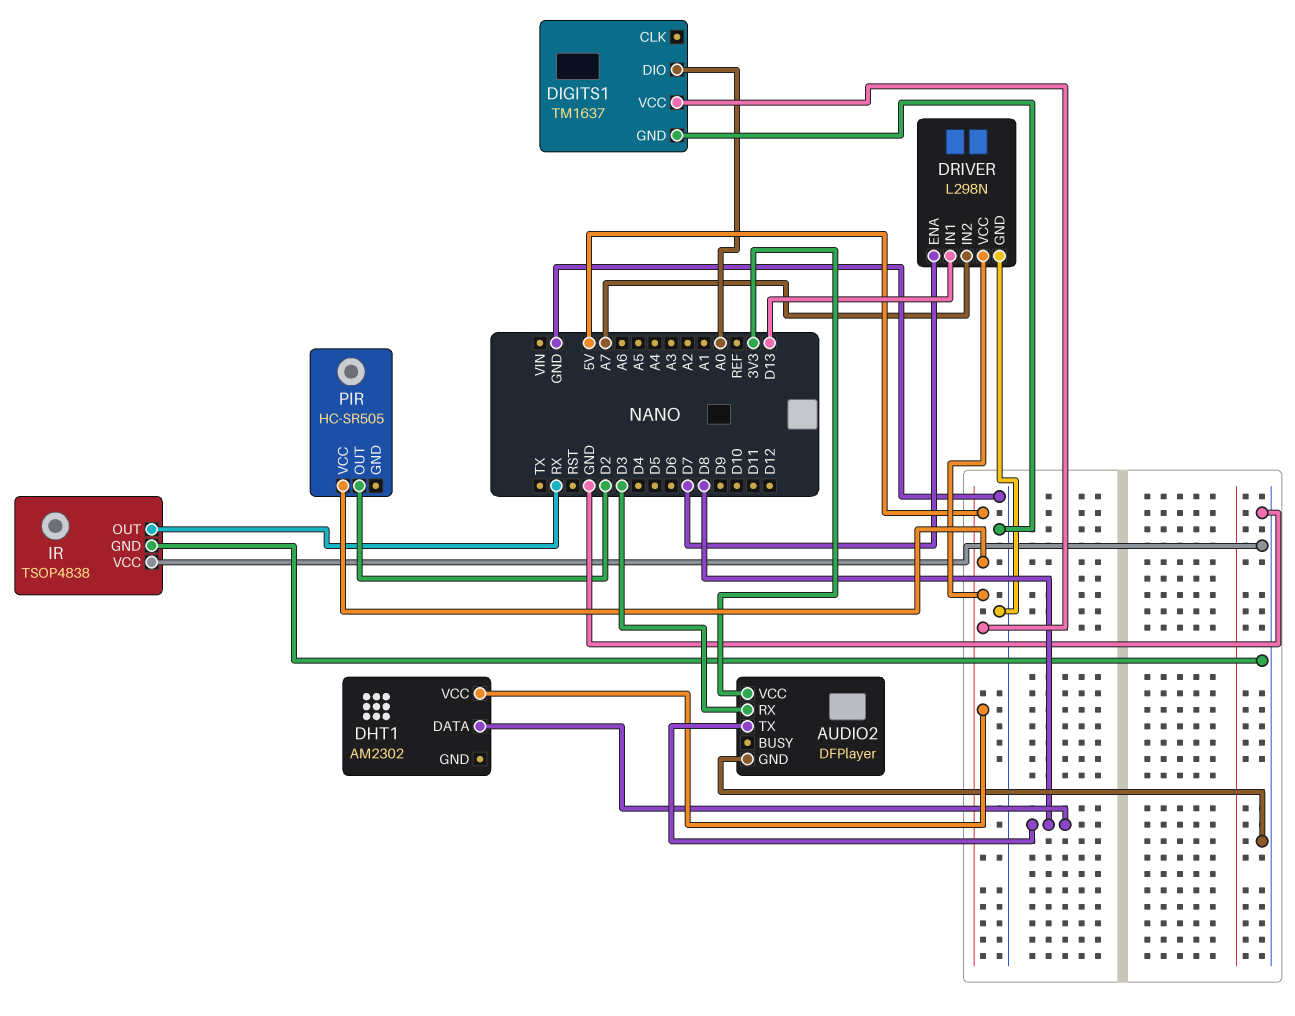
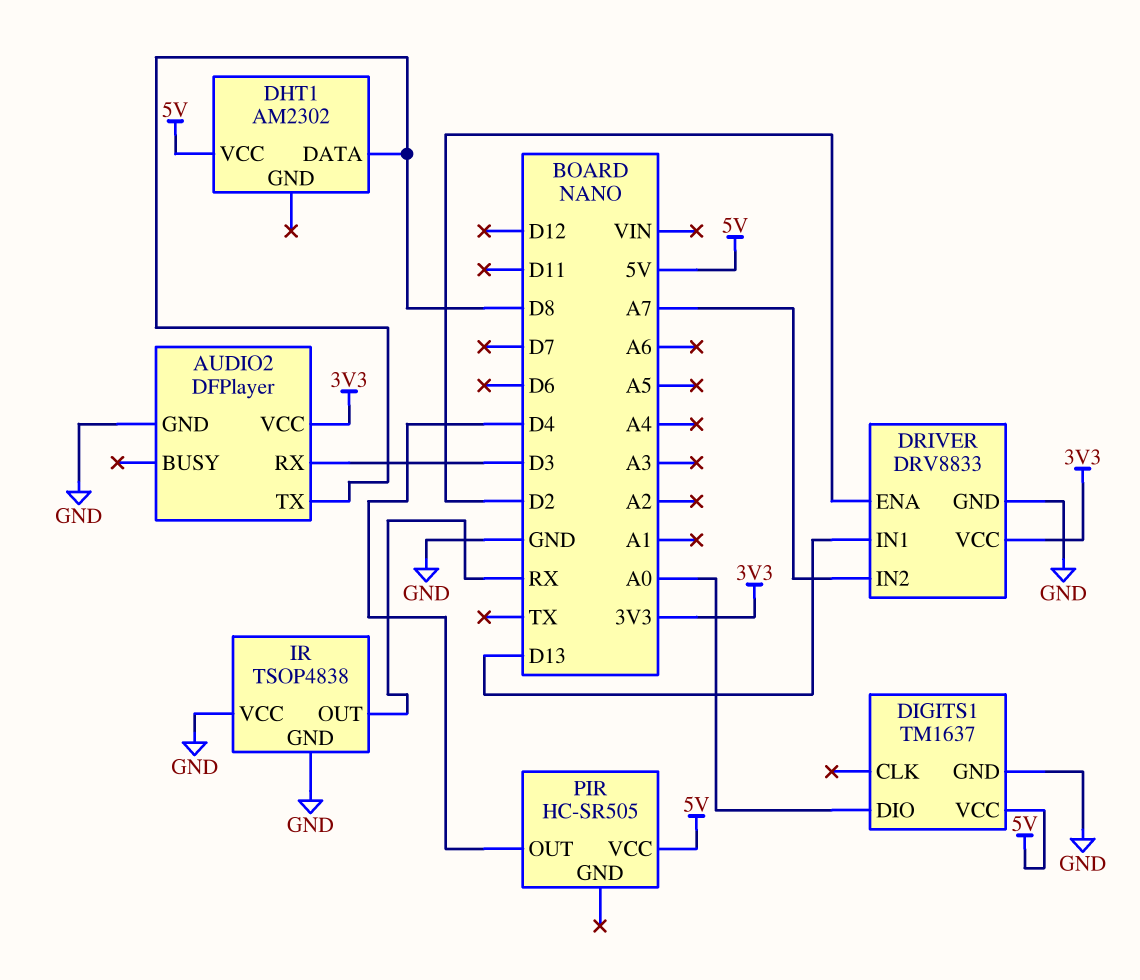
DRIVER: L298N -> DRV8833
DRIVER pin ENA: D7 -> D2
DRIVER pin VCC: 5V -> 3V3
PIR pin OUT: D2 -> D4

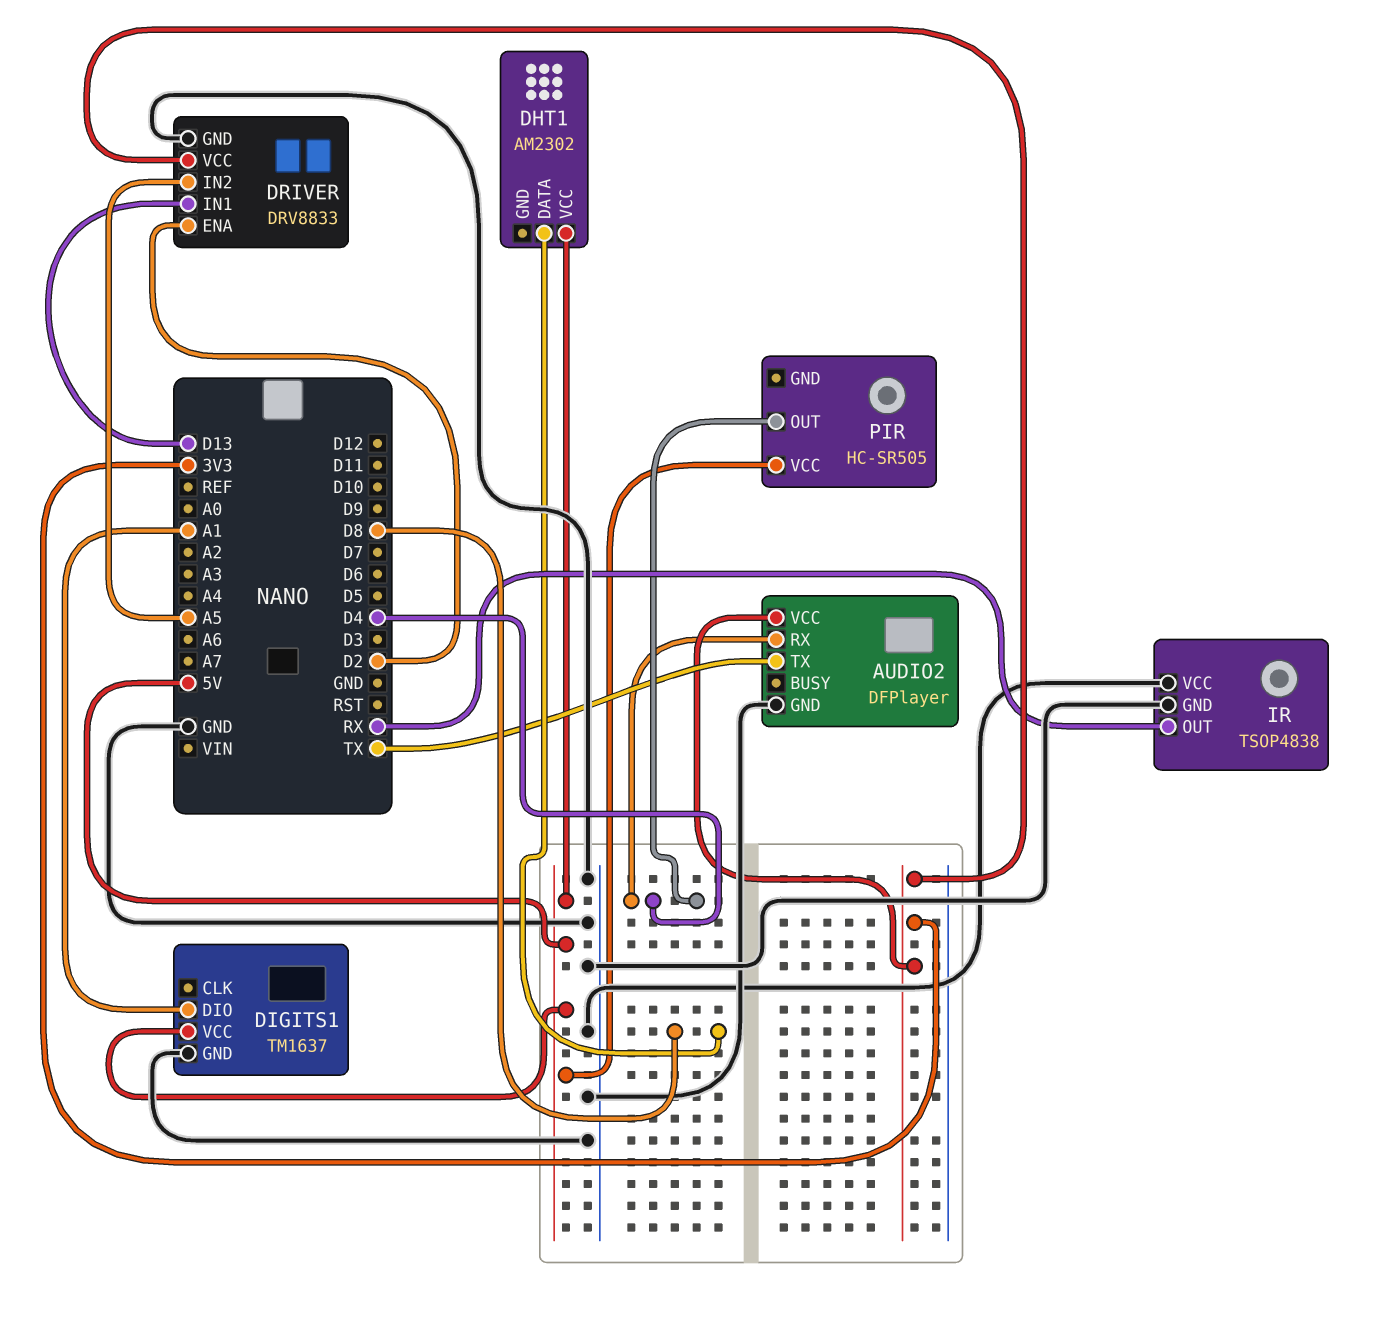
AUDIO2 pin RX: D3 -> D4
AUDIO2 pin TX: D8 -> TX
DIGITS1 pin DIO: A0 -> A1
DRIVER pin IN2: A7 -> A5

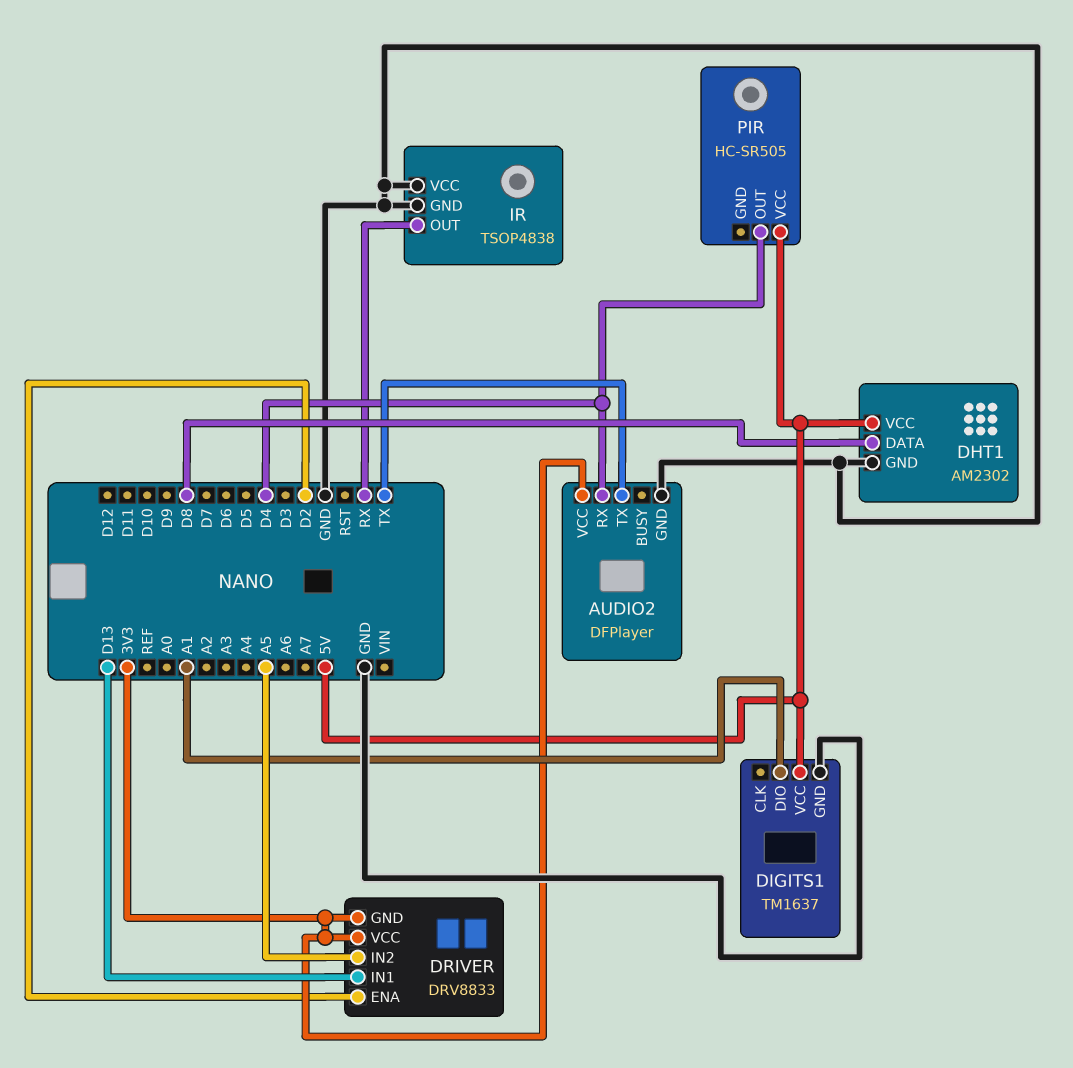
DHT1 pin GND: none -> GND
DRIVER pin GND: GND -> 3V3

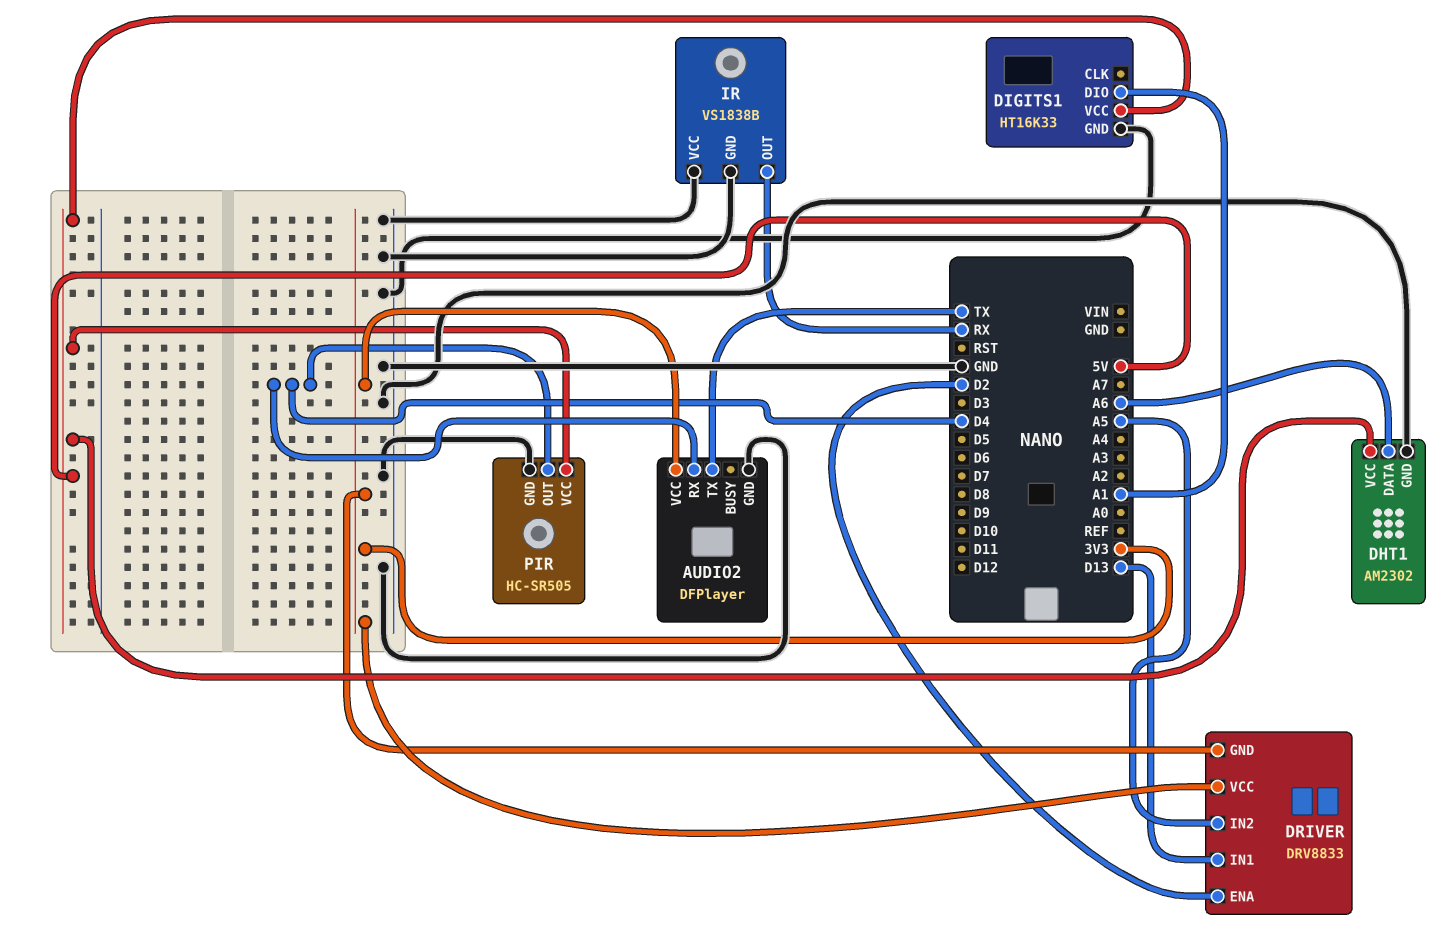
DHT1 pin DATA: D8 -> A6
DIGITS1: TM1637 -> HT16K33
IR: TSOP4838 -> VS1838B
PIR pin GND: none -> GND

